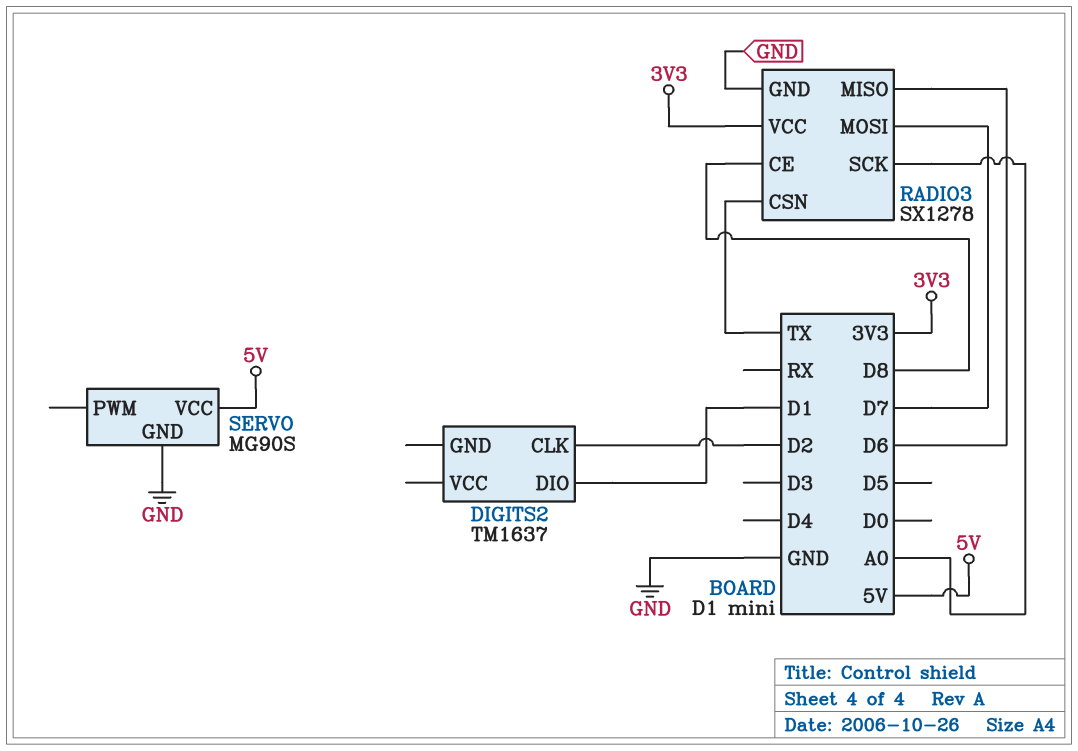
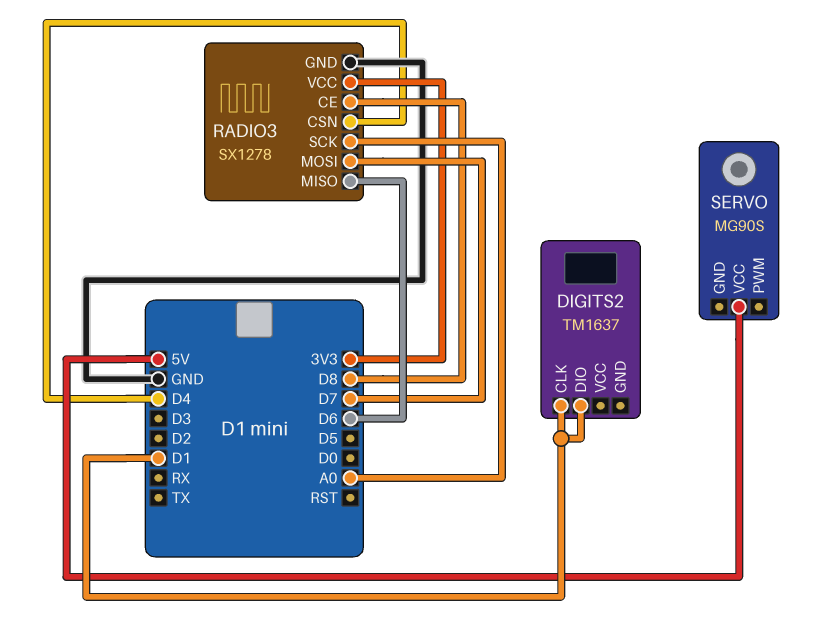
DIGITS2 pin CLK: D2 -> D1
RADIO3 pin CSN: TX -> D4
SERVO pin GND: GND -> none

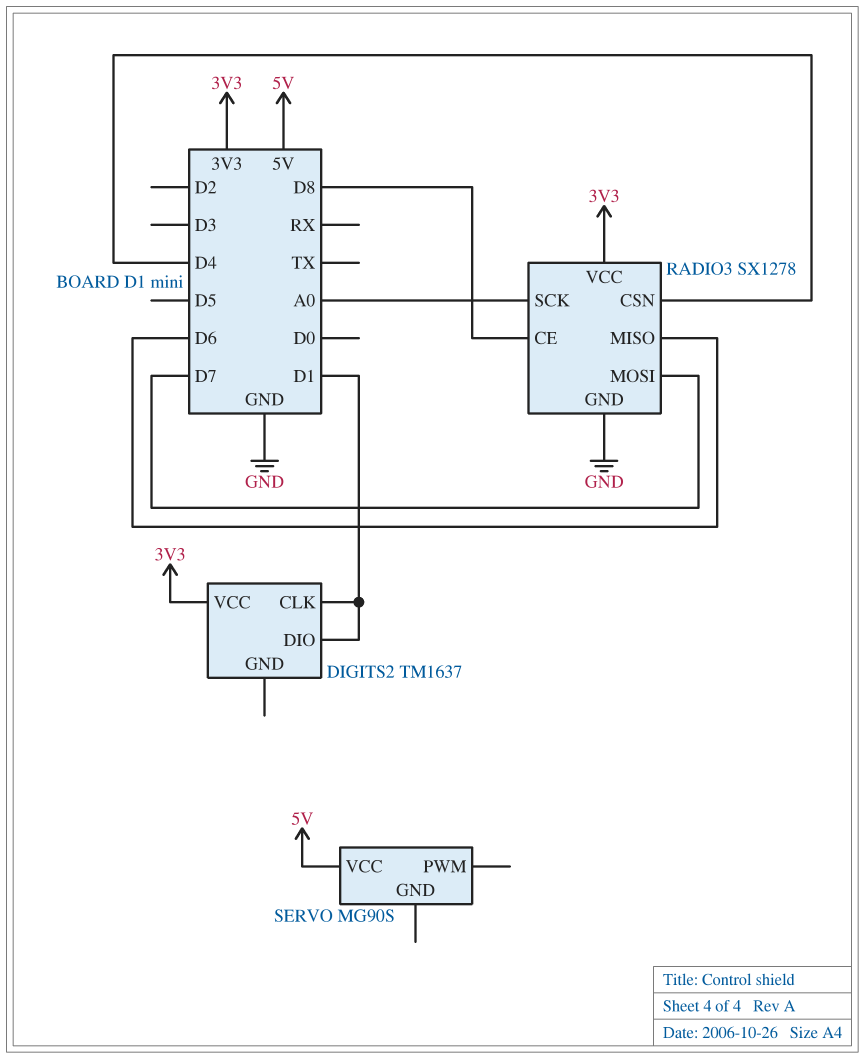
DIGITS2 pin VCC: none -> 3V3

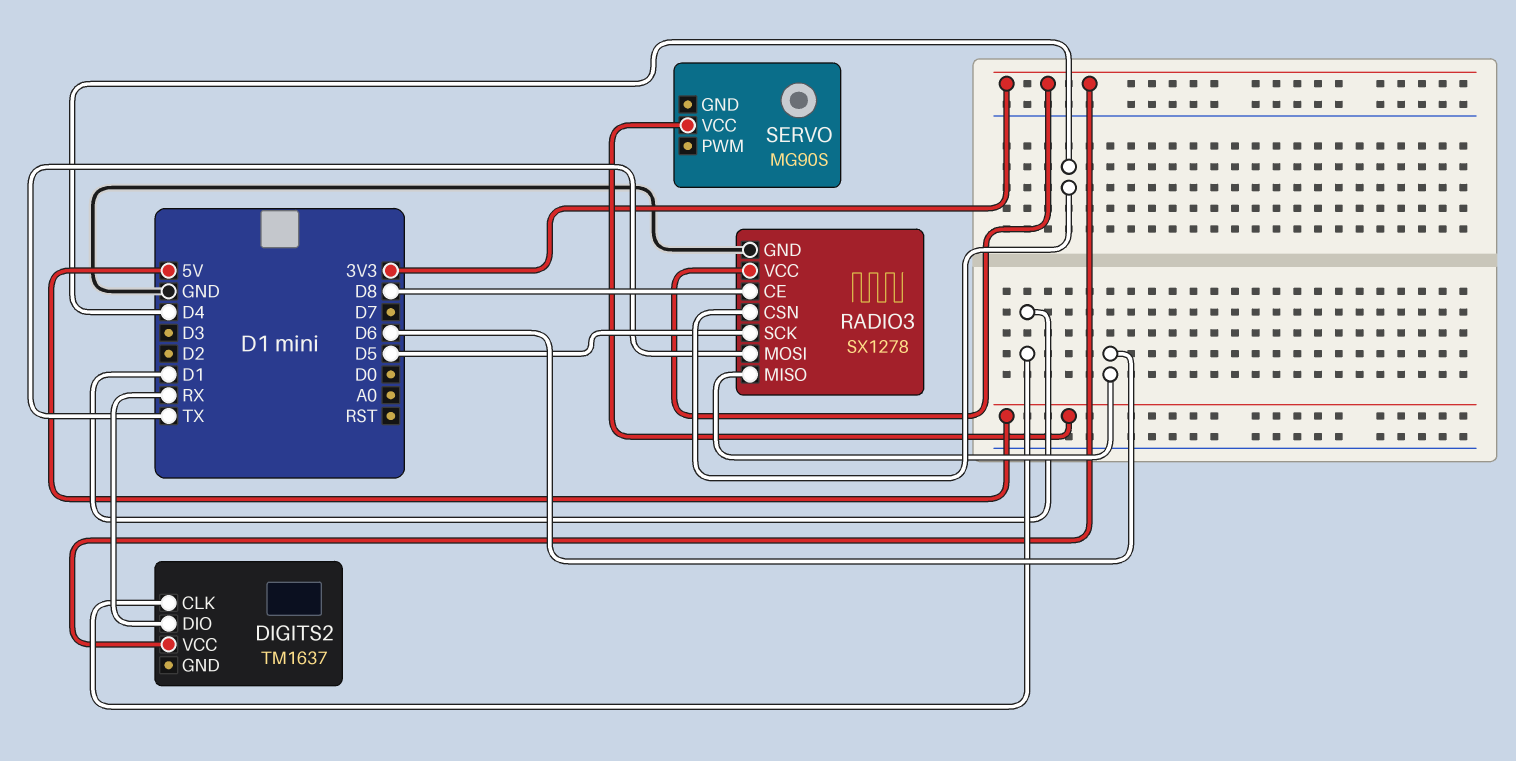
DIGITS2 pin DIO: D1 -> RX
RADIO3 pin MOSI: D7 -> TX
RADIO3 pin SCK: A0 -> D5

